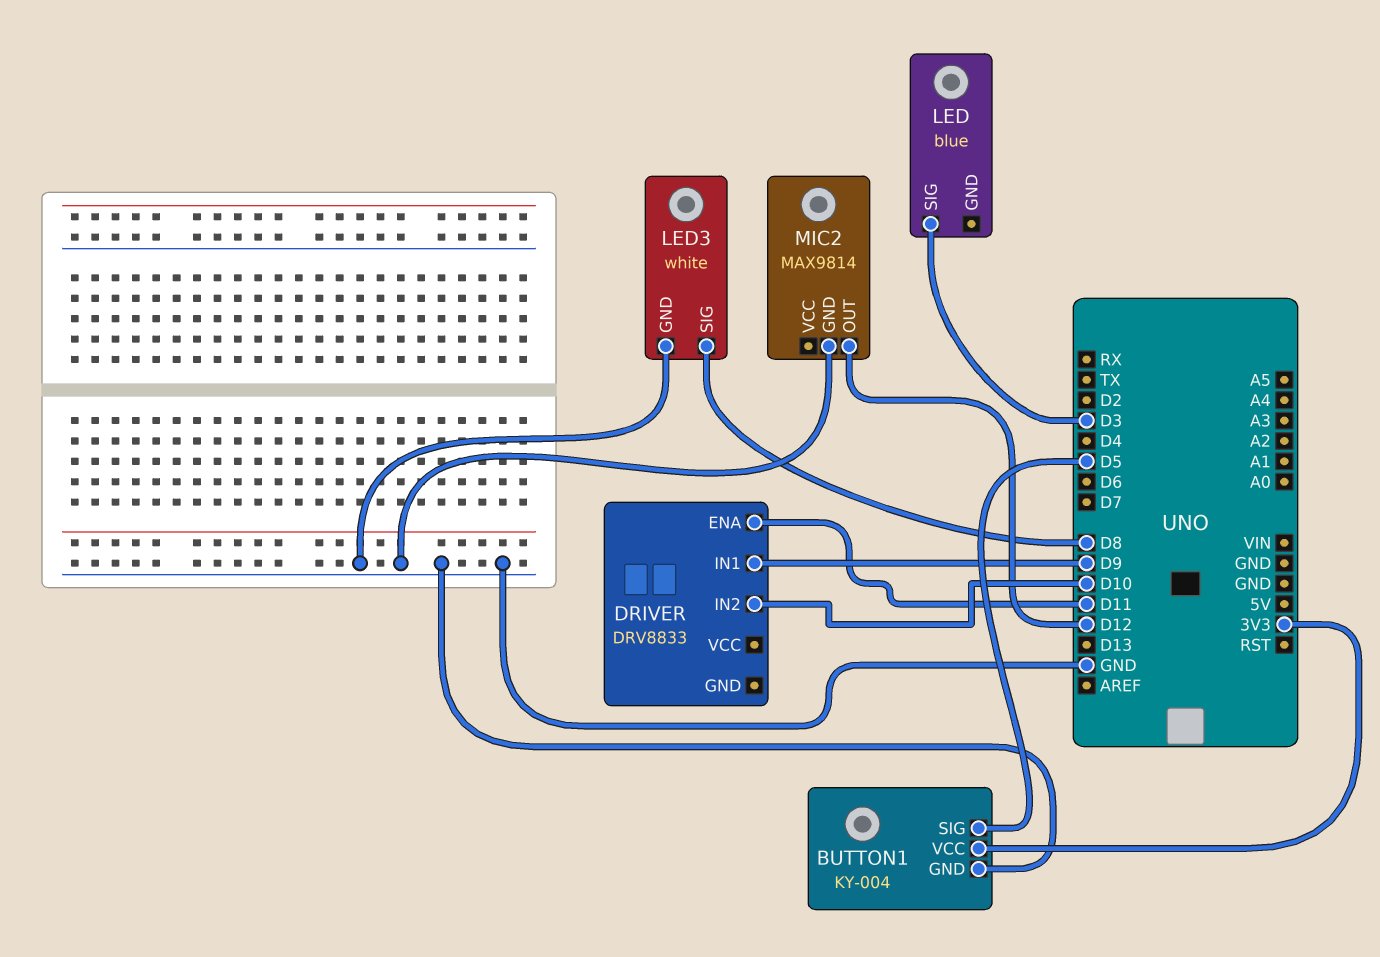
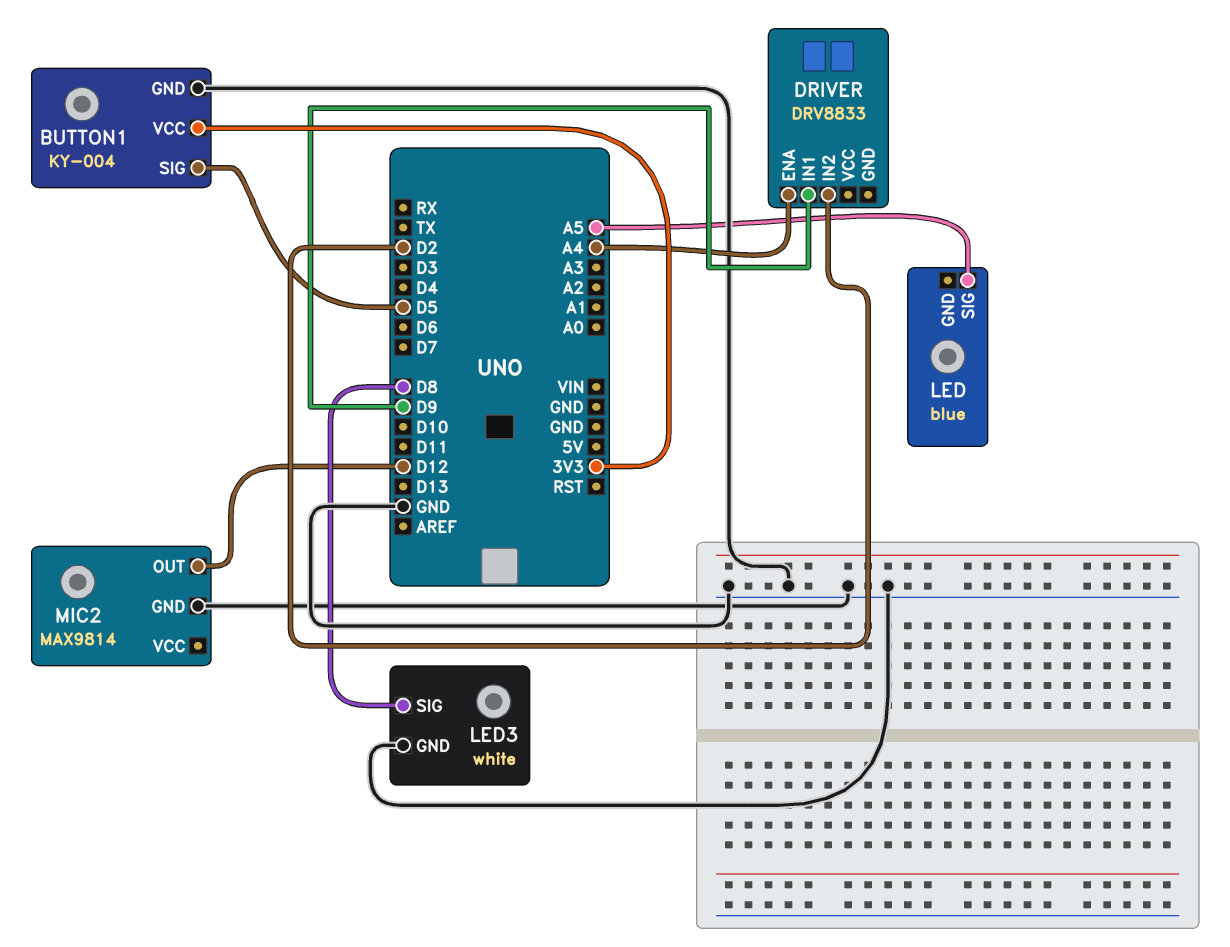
DRIVER pin ENA: D11 -> A4
DRIVER pin IN2: D10 -> D2
LED pin SIG: D3 -> A5

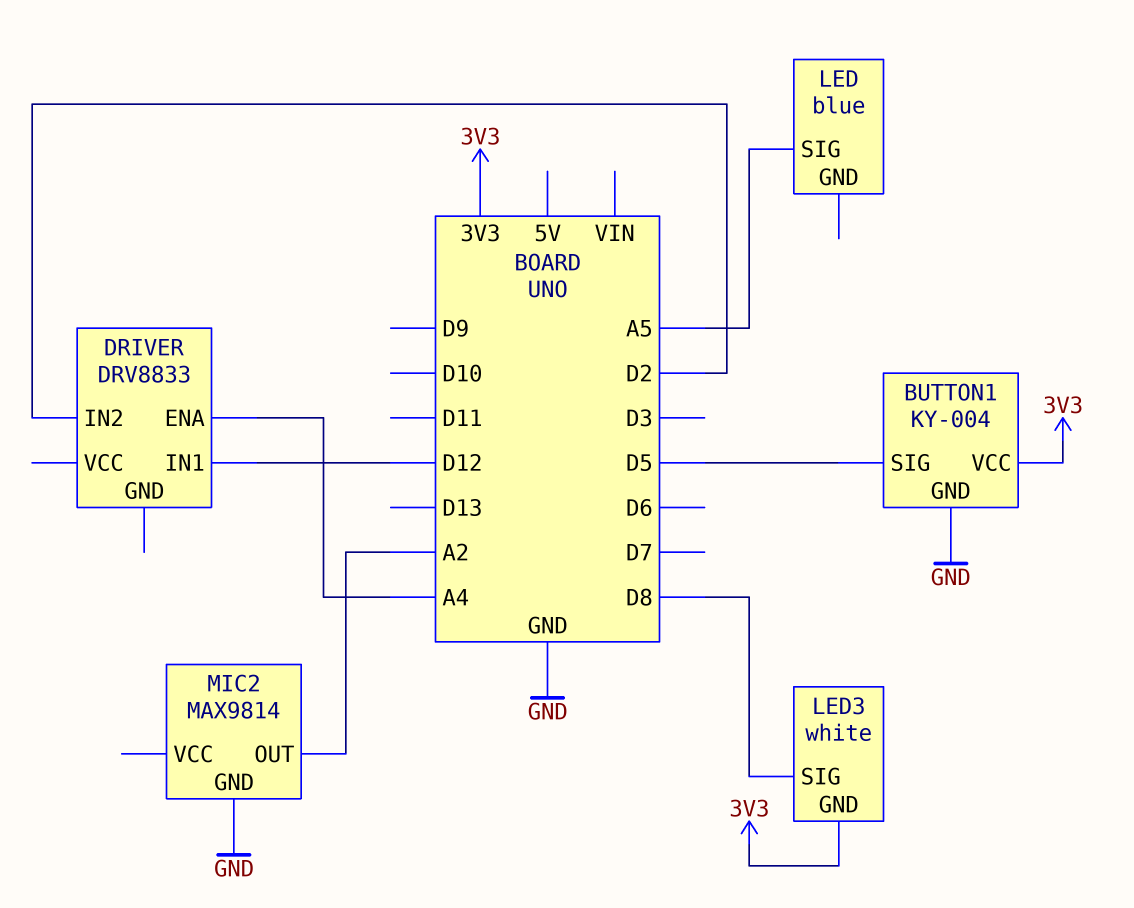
DRIVER pin IN1: D9 -> D12
LED3 pin GND: GND -> 3V3
MIC2 pin OUT: D12 -> A2

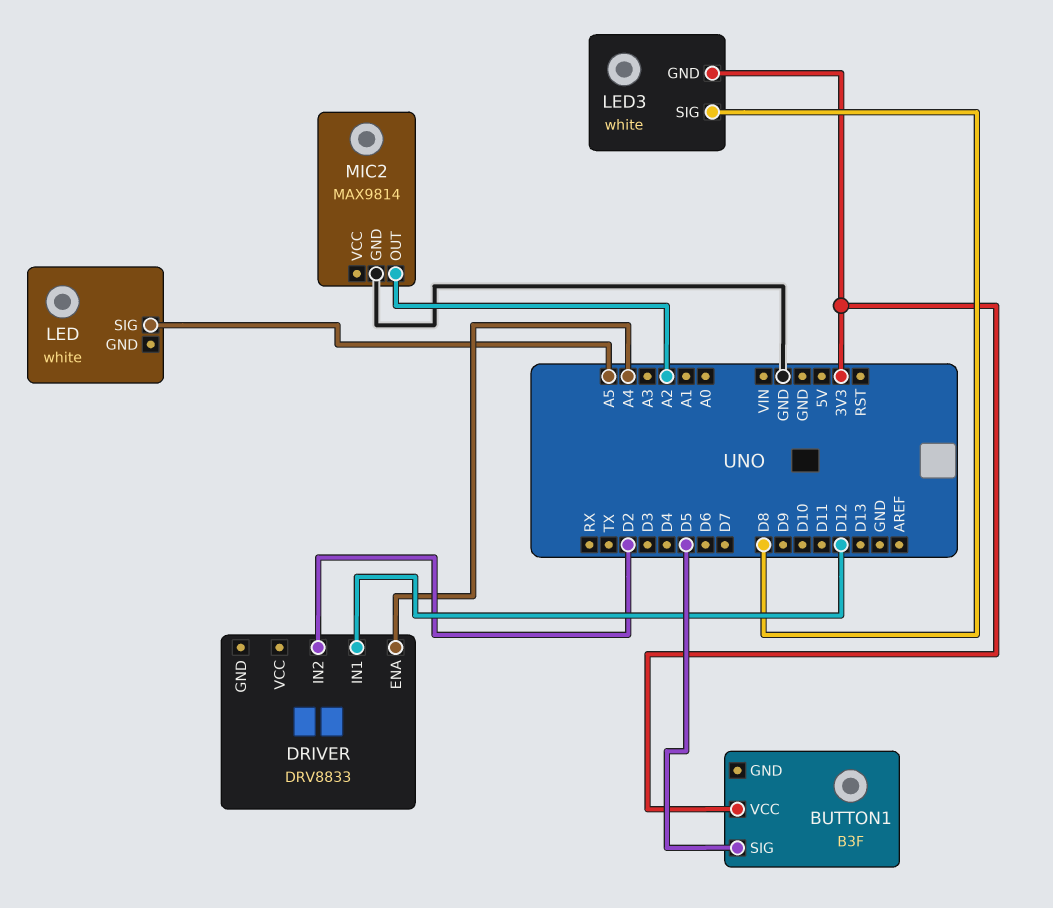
BUTTON1: KY-004 -> B3F
BUTTON1 pin GND: GND -> none
LED: blue -> white

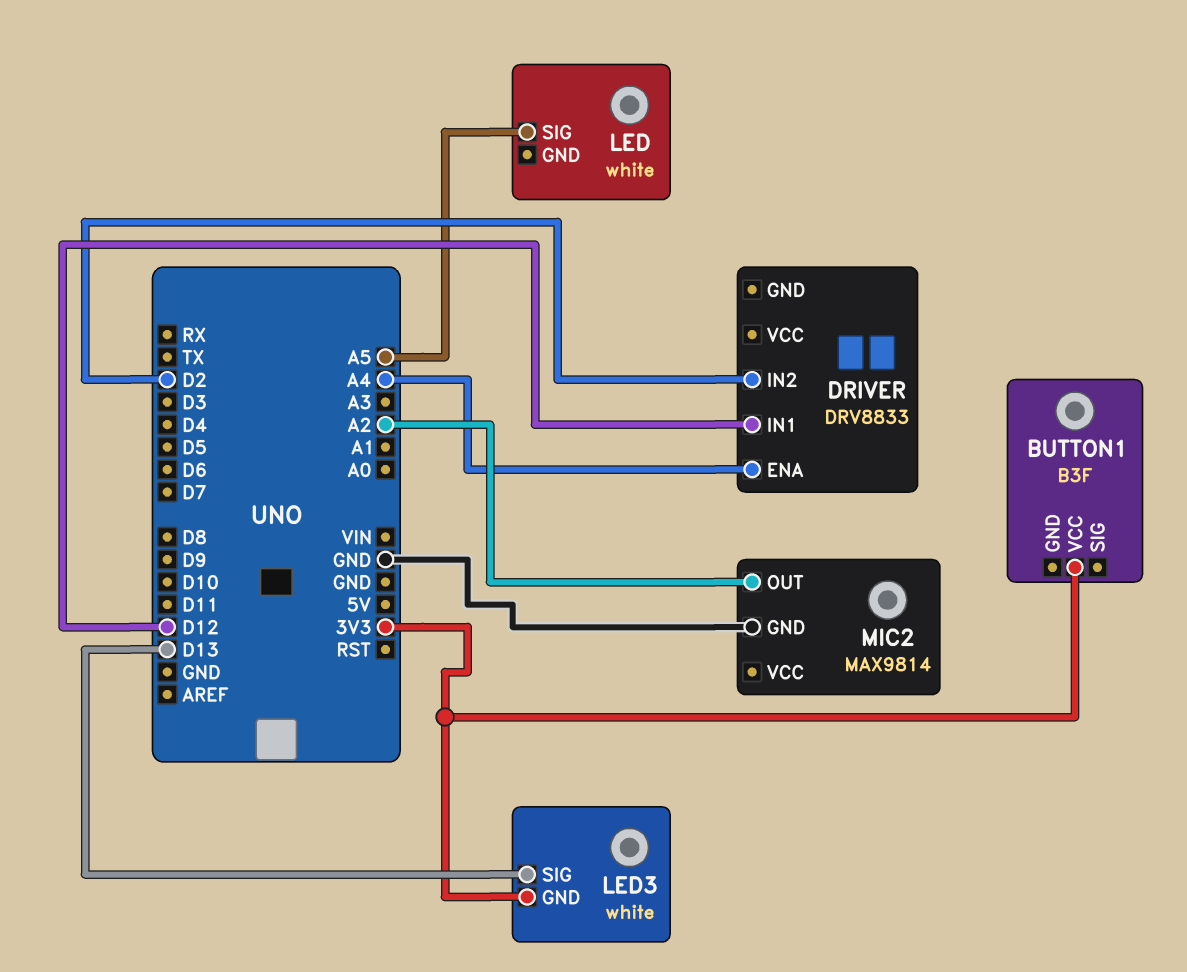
BUTTON1 pin SIG: D5 -> none
LED3 pin SIG: D8 -> D13

